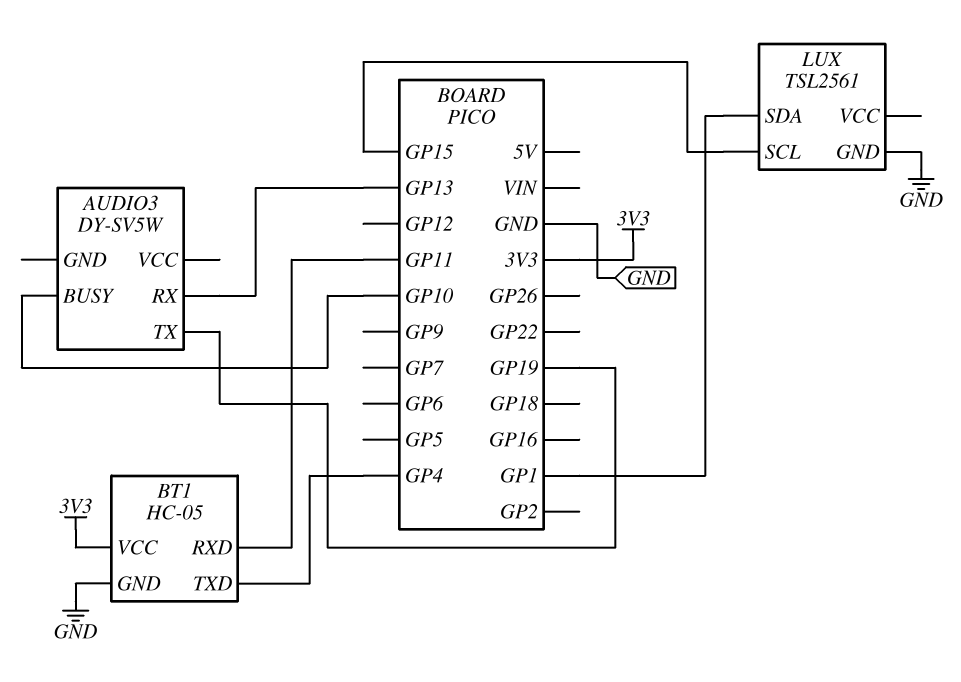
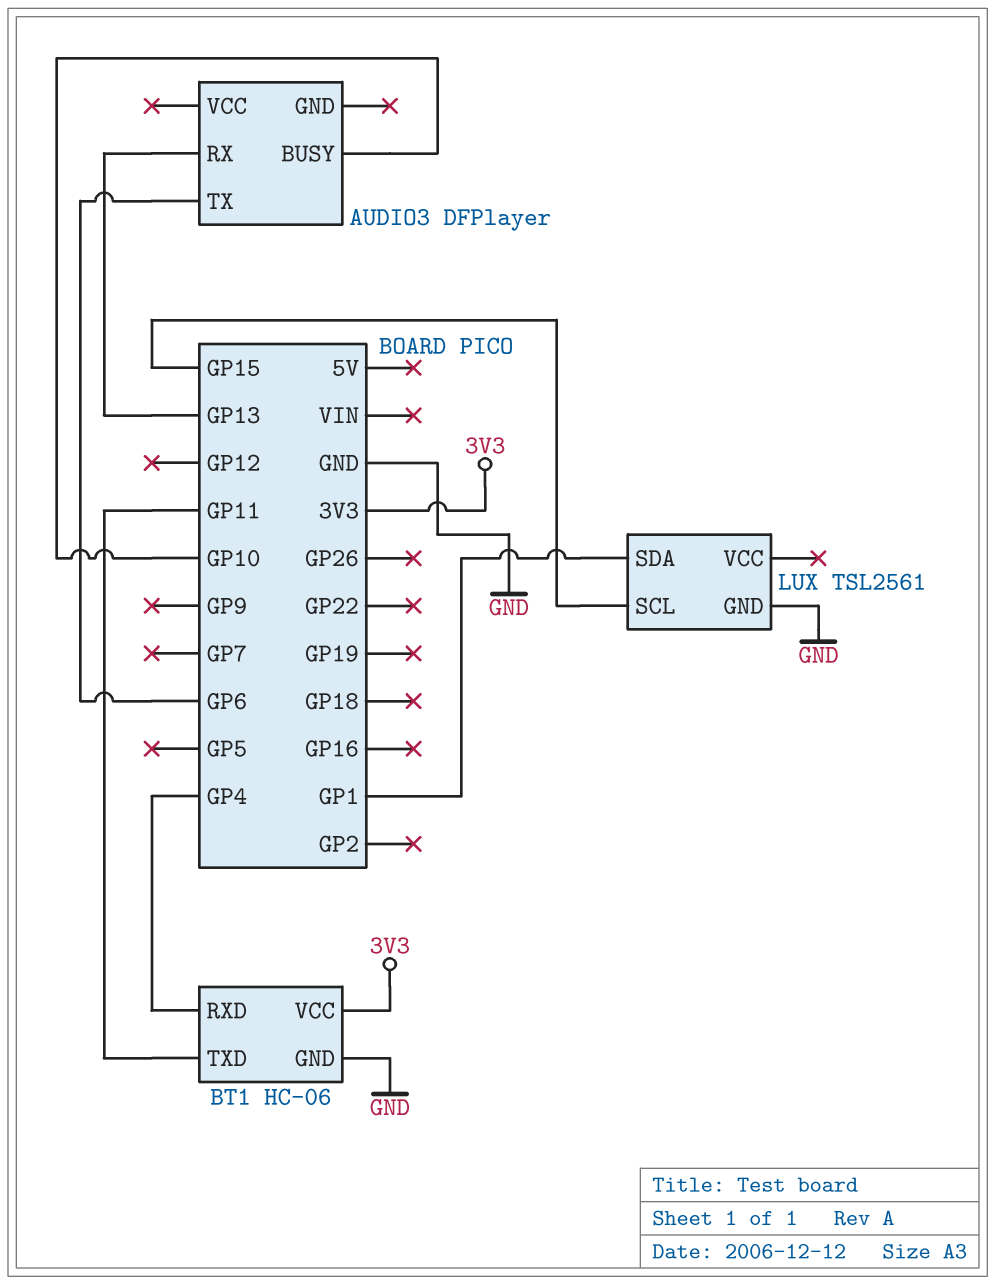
AUDIO3: DY-SV5W -> DFPlayer
AUDIO3 pin TX: GP19 -> GP6
BT1: HC-05 -> HC-06
BT1 pin RXD: GP11 -> GP4
BT1 pin TXD: GP4 -> GP11

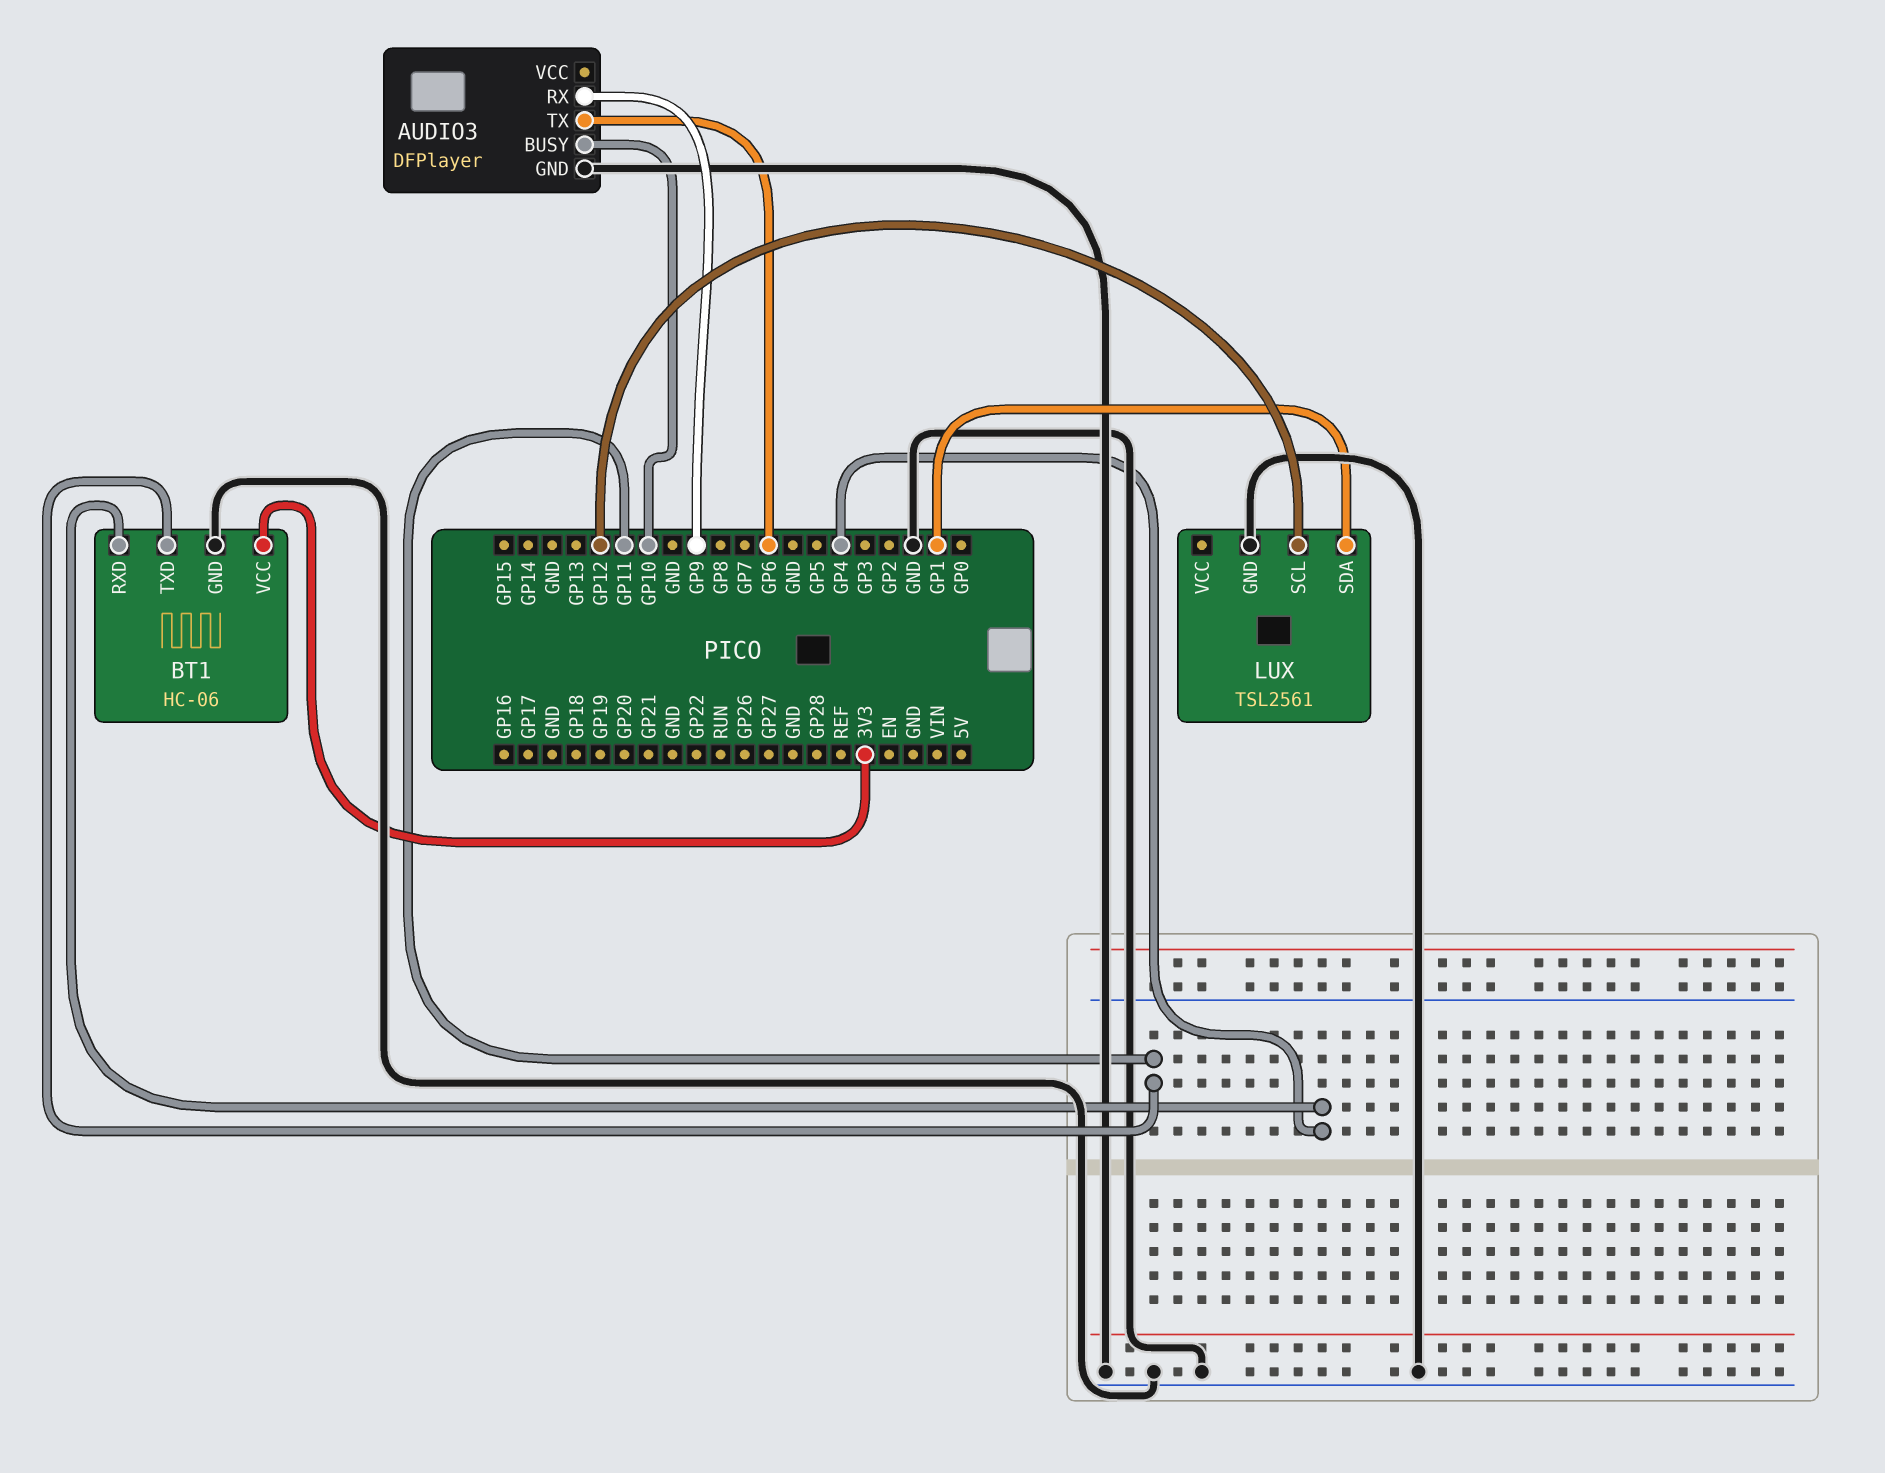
AUDIO3 pin GND: none -> GND
AUDIO3 pin RX: GP13 -> GP9
LUX pin SCL: GP15 -> GP12

